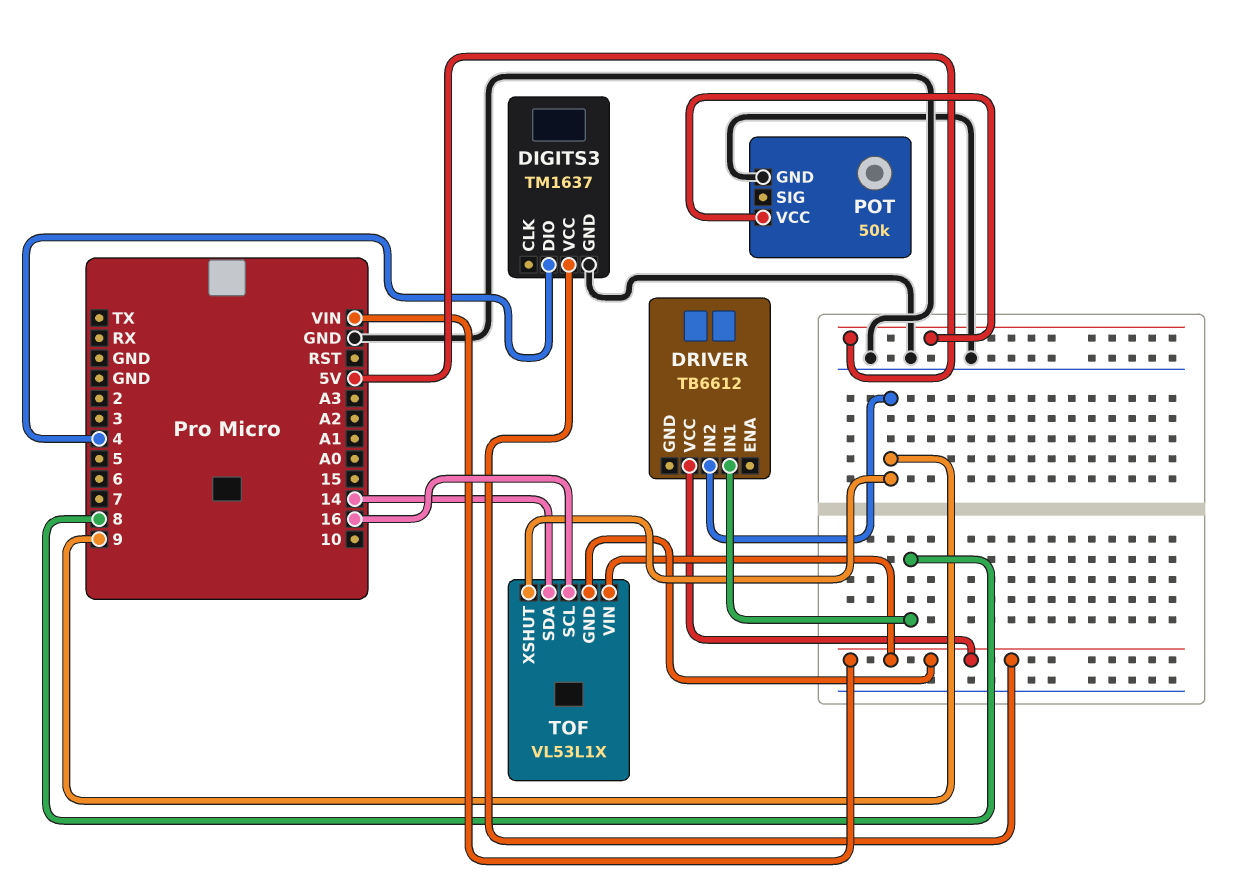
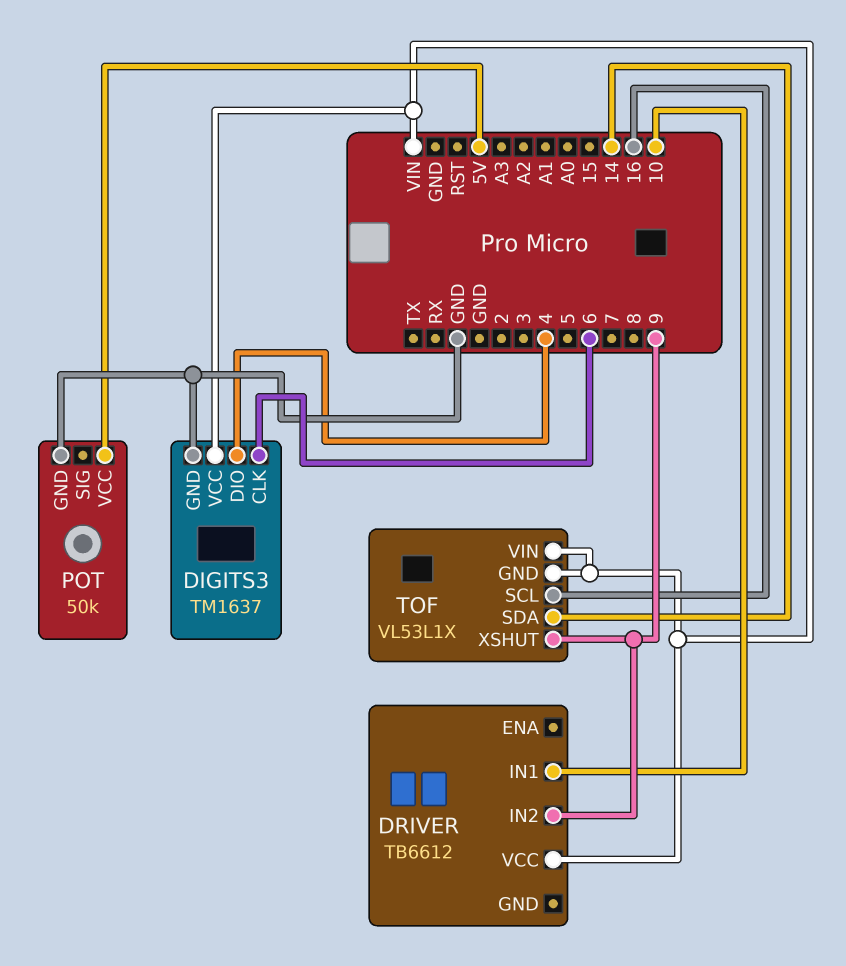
DIGITS3 pin CLK: none -> 6
DRIVER pin IN1: 8 -> 10

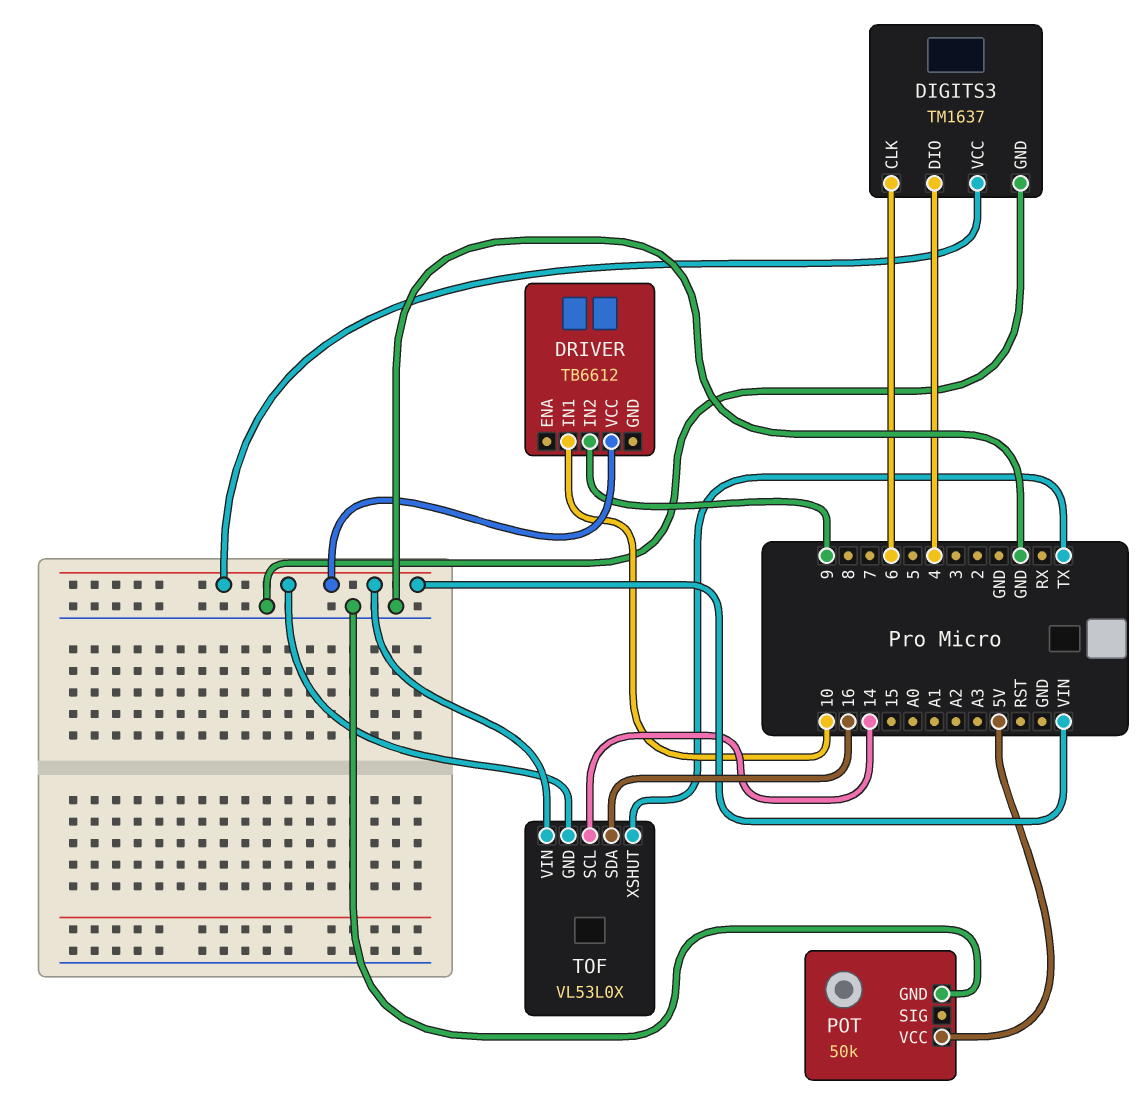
TOF: VL53L1X -> VL53L0X
TOF pin SCL: 16 -> 14
TOF pin SDA: 14 -> 16
TOF pin XSHUT: 9 -> TX

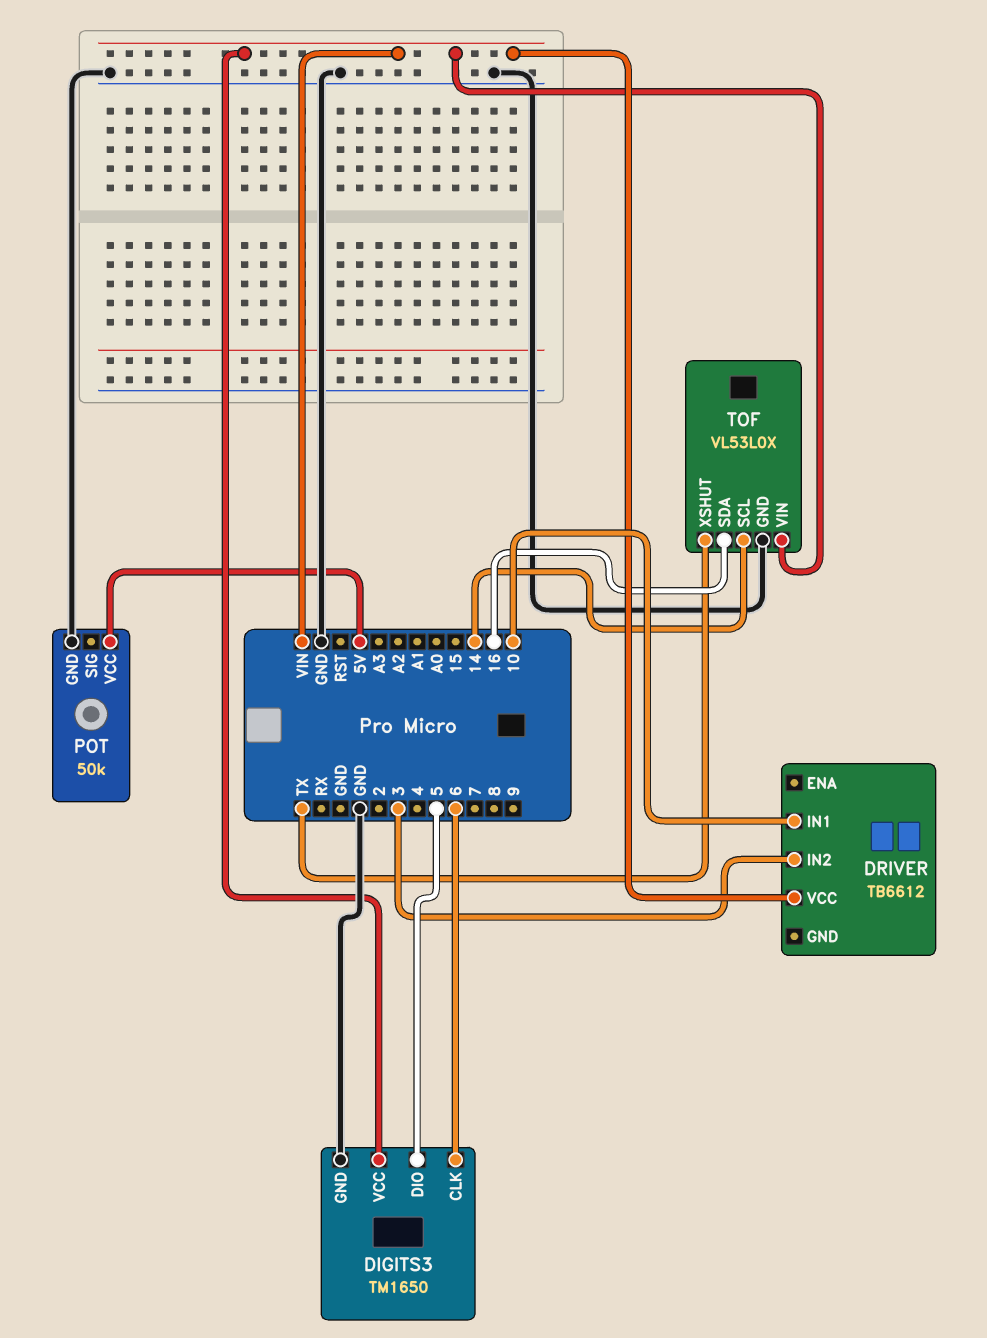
DIGITS3: TM1637 -> TM1650
DIGITS3 pin DIO: 4 -> 5
DRIVER pin IN2: 9 -> 3
TOF pin GND: VIN -> GND

